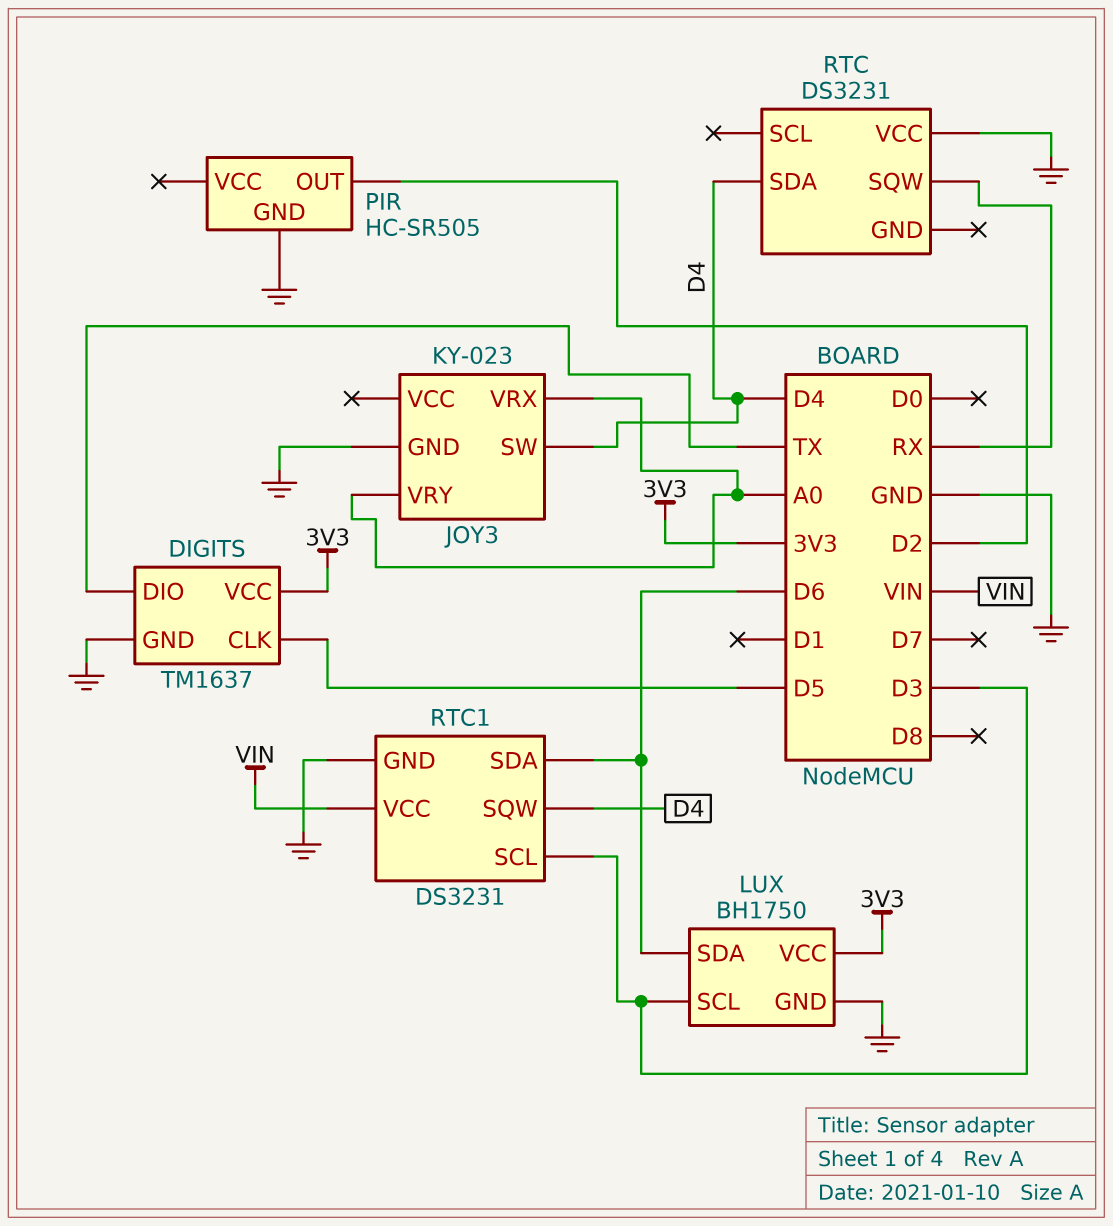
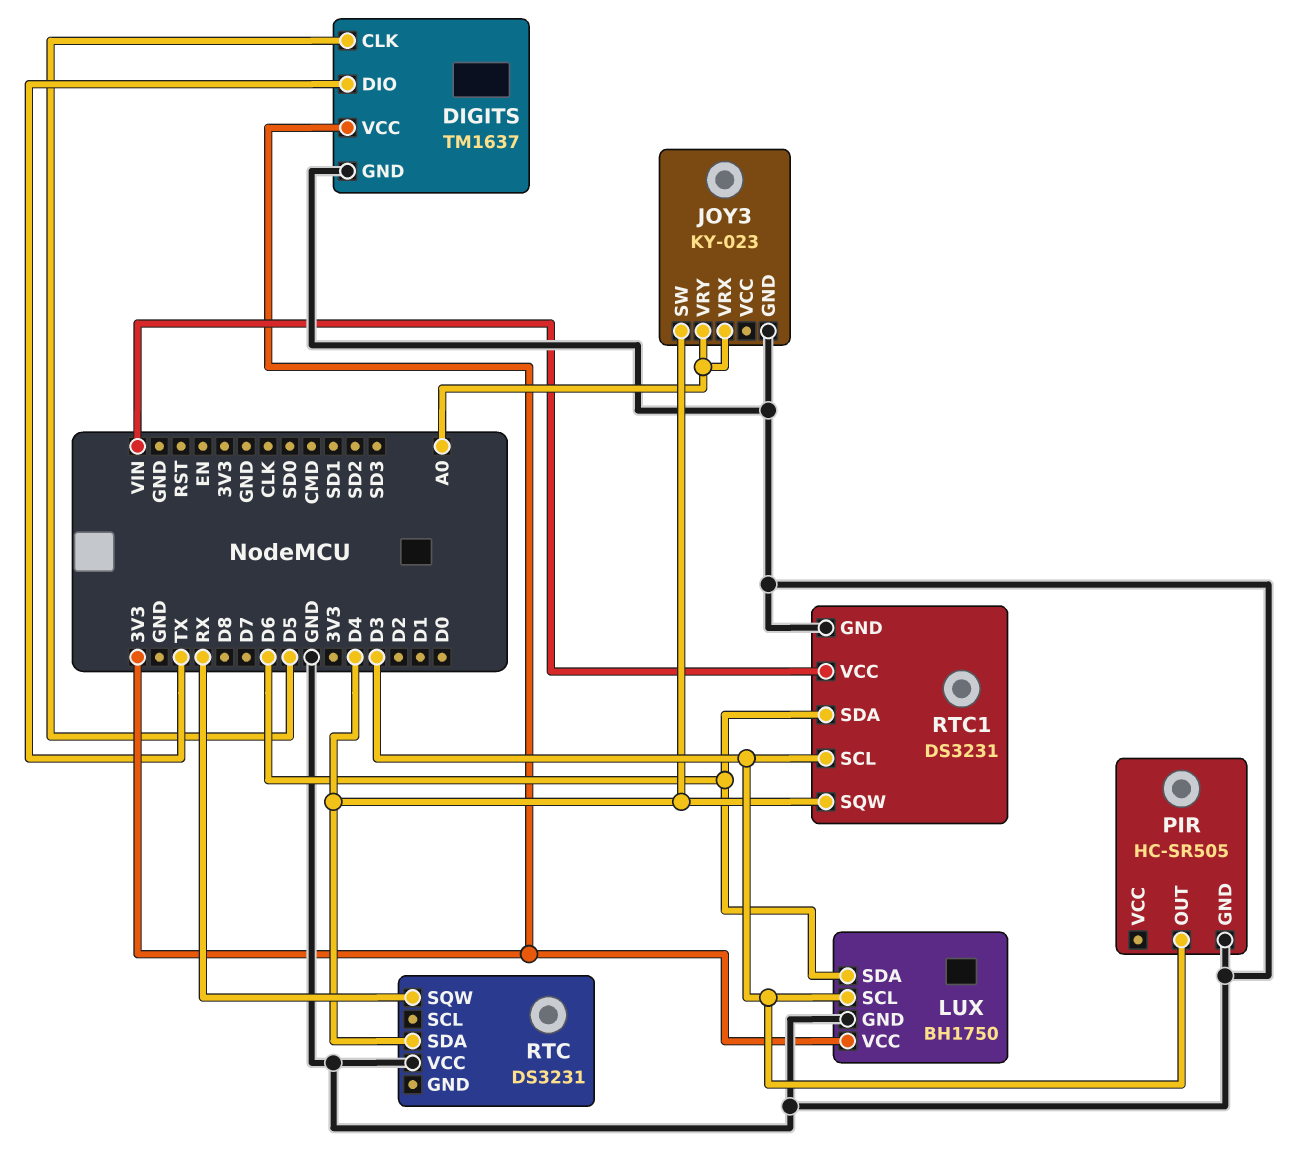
PIR pin OUT: D2 -> D3

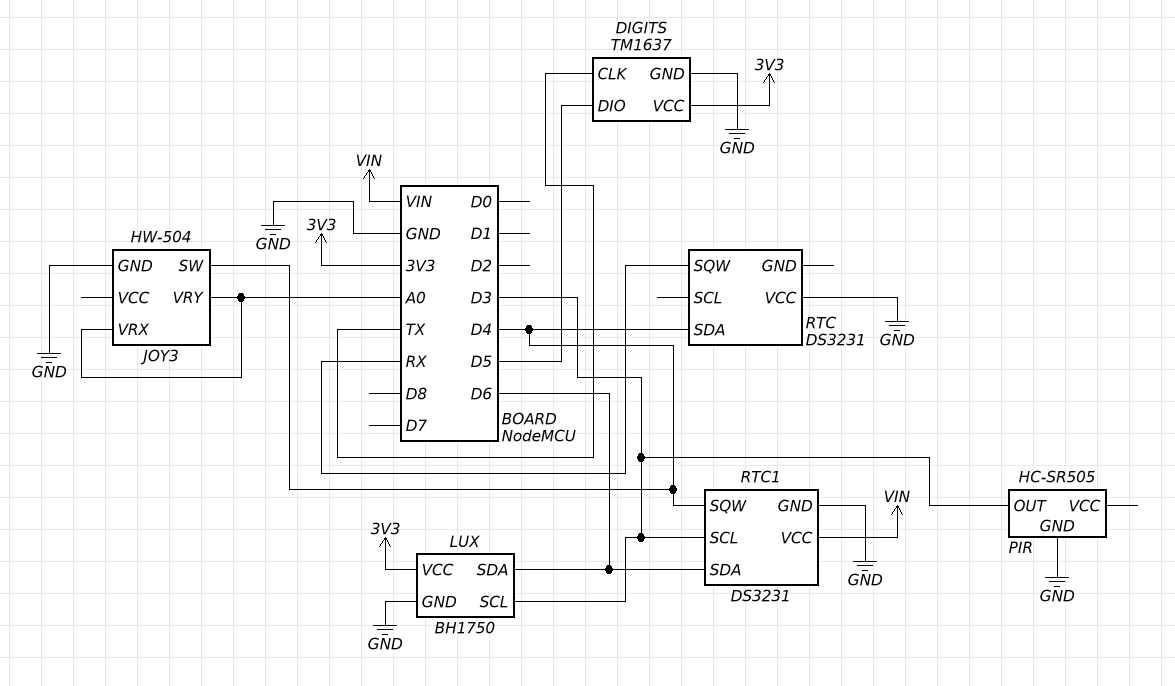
DIGITS pin CLK: D5 -> TX
DIGITS pin DIO: TX -> D5
JOY3: KY-023 -> HW-504

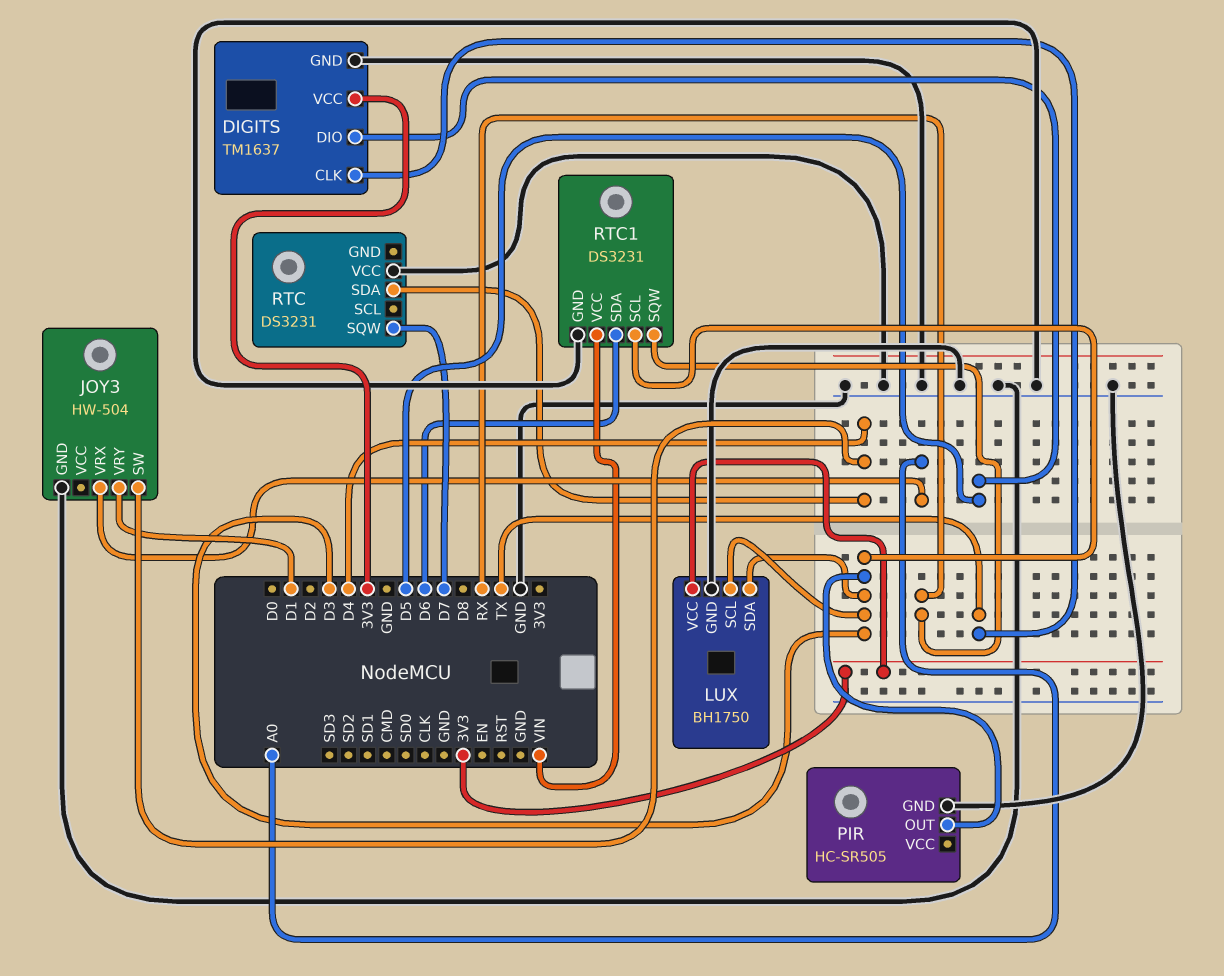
JOY3 pin VRY: A0 -> D1
LUX pin SDA: D6 -> D3
RTC pin SQW: RX -> D7
RTC1 pin SQW: D4 -> RX

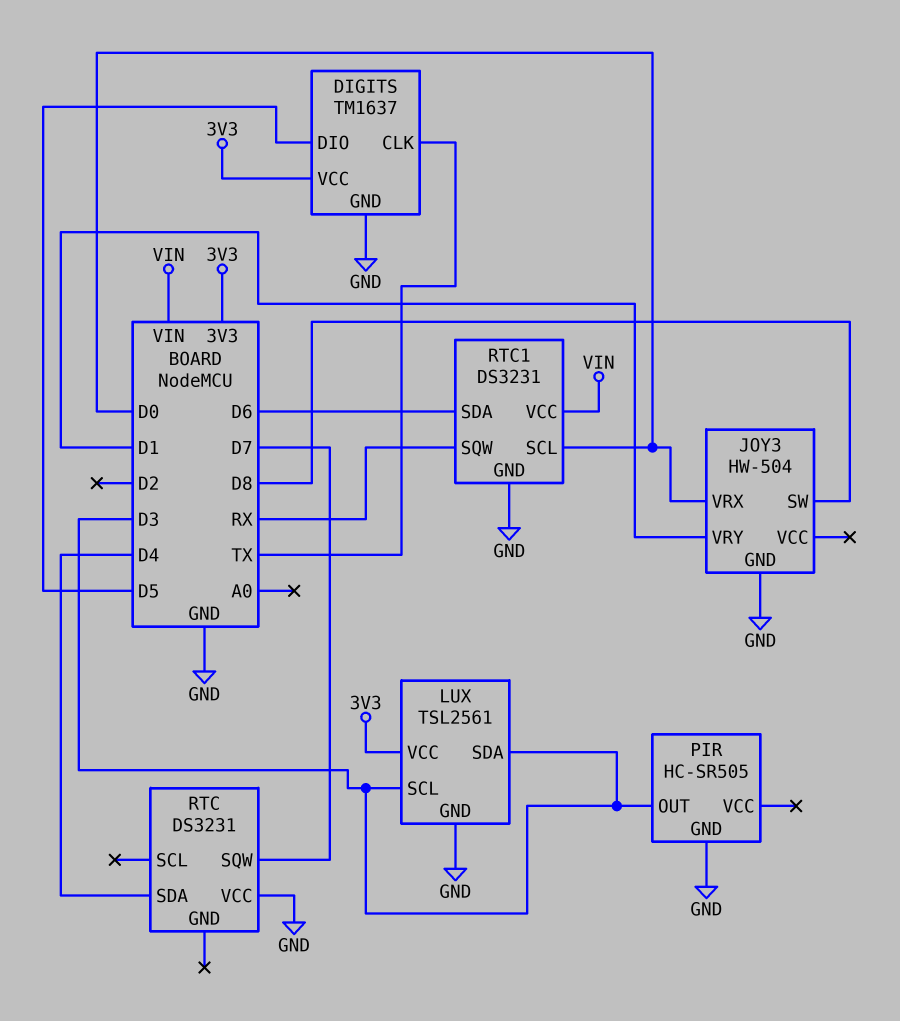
JOY3 pin SW: D4 -> D8
JOY3 pin VRX: A0 -> D0
LUX: BH1750 -> TSL2561
RTC1 pin SCL: D3 -> D0

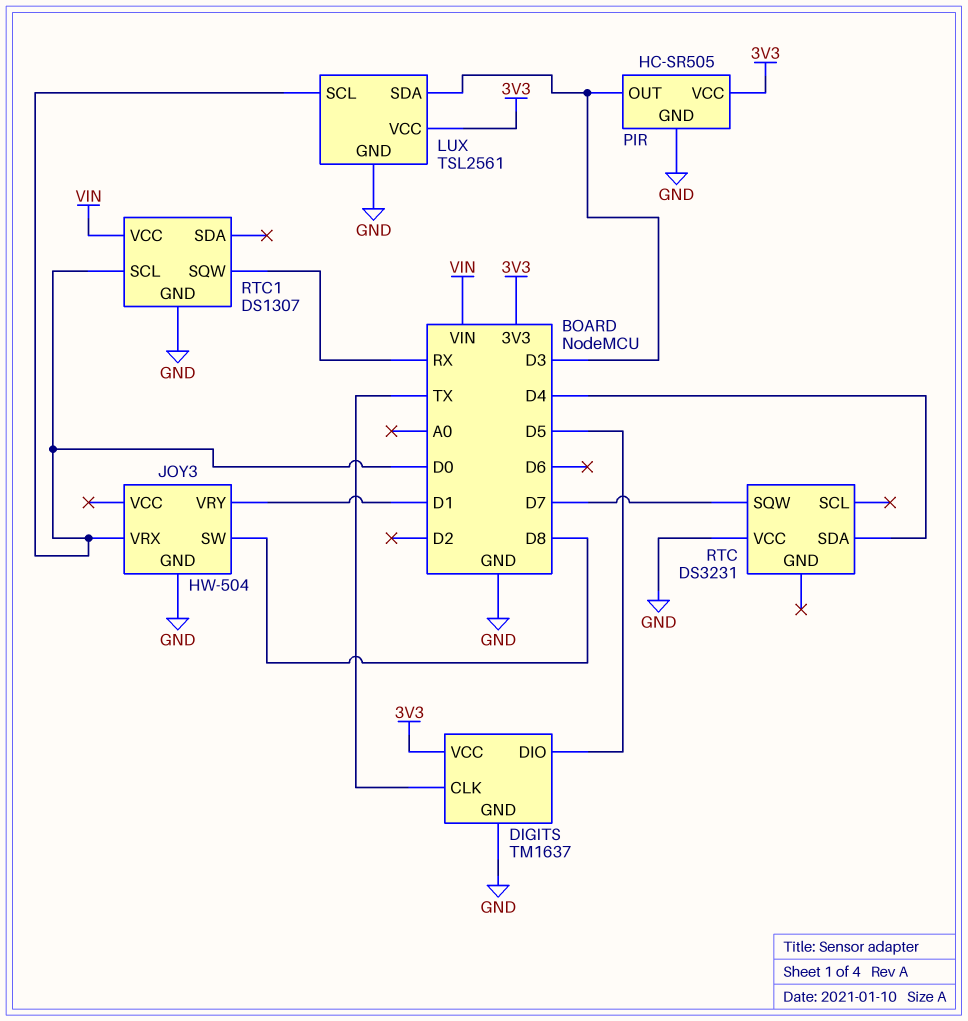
LUX pin SCL: D3 -> D0
PIR pin VCC: none -> 3V3
RTC1: DS3231 -> DS1307
RTC1 pin SDA: D6 -> none

